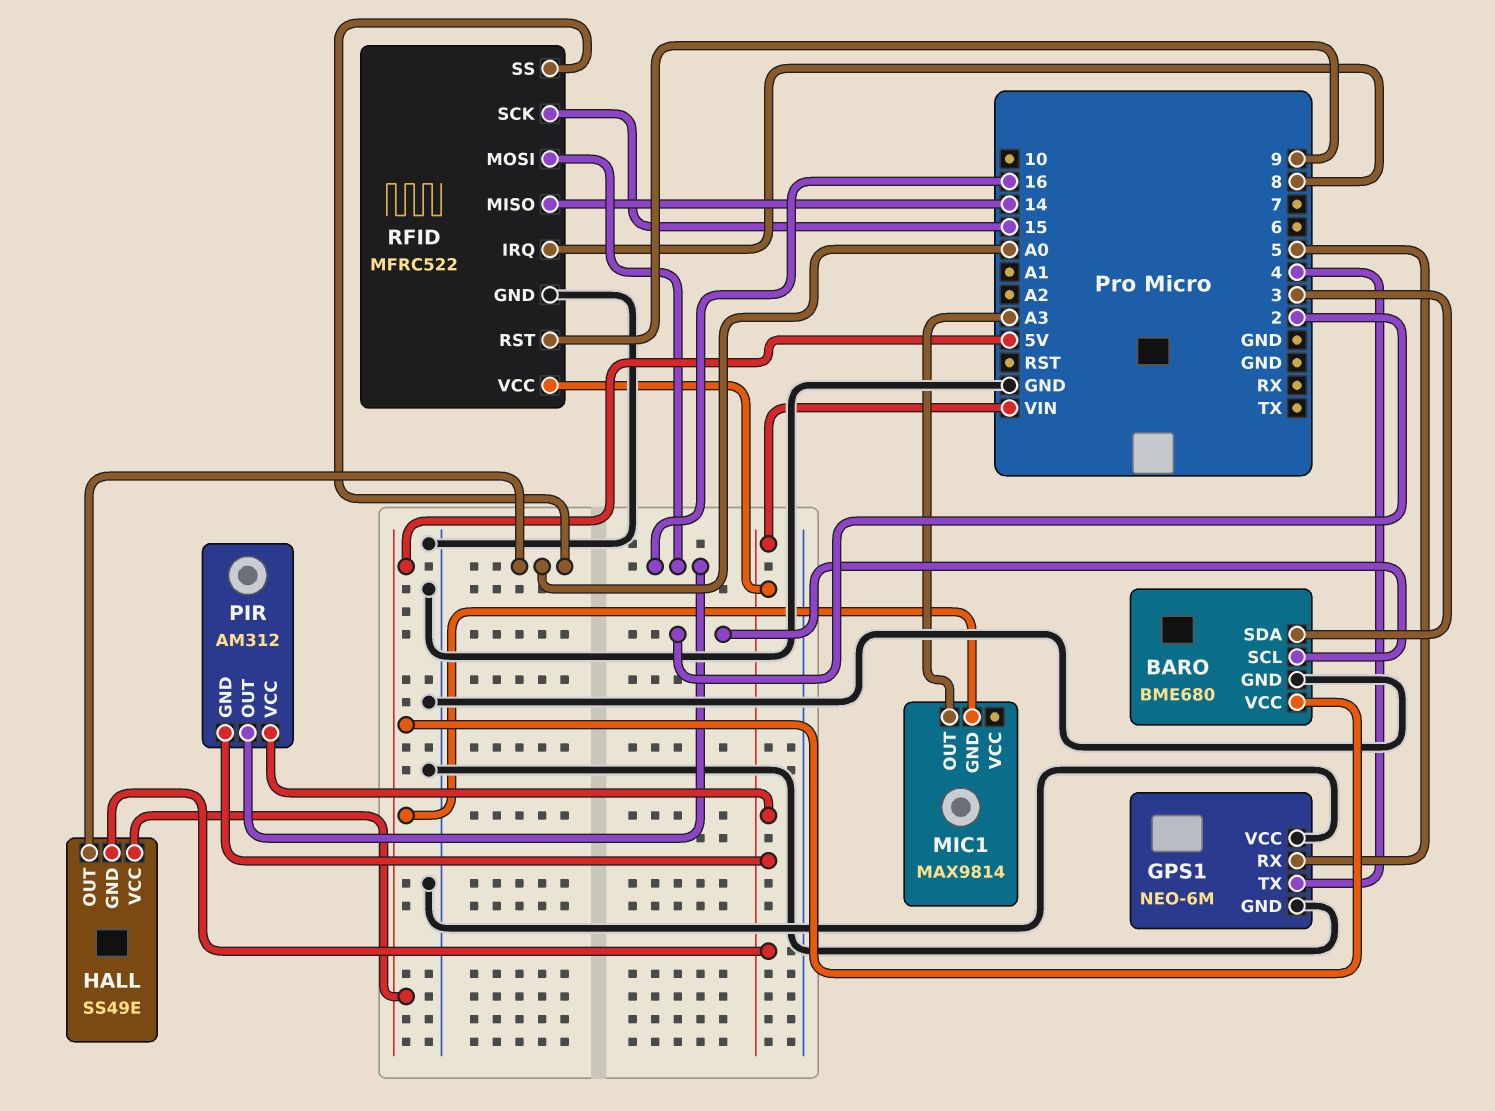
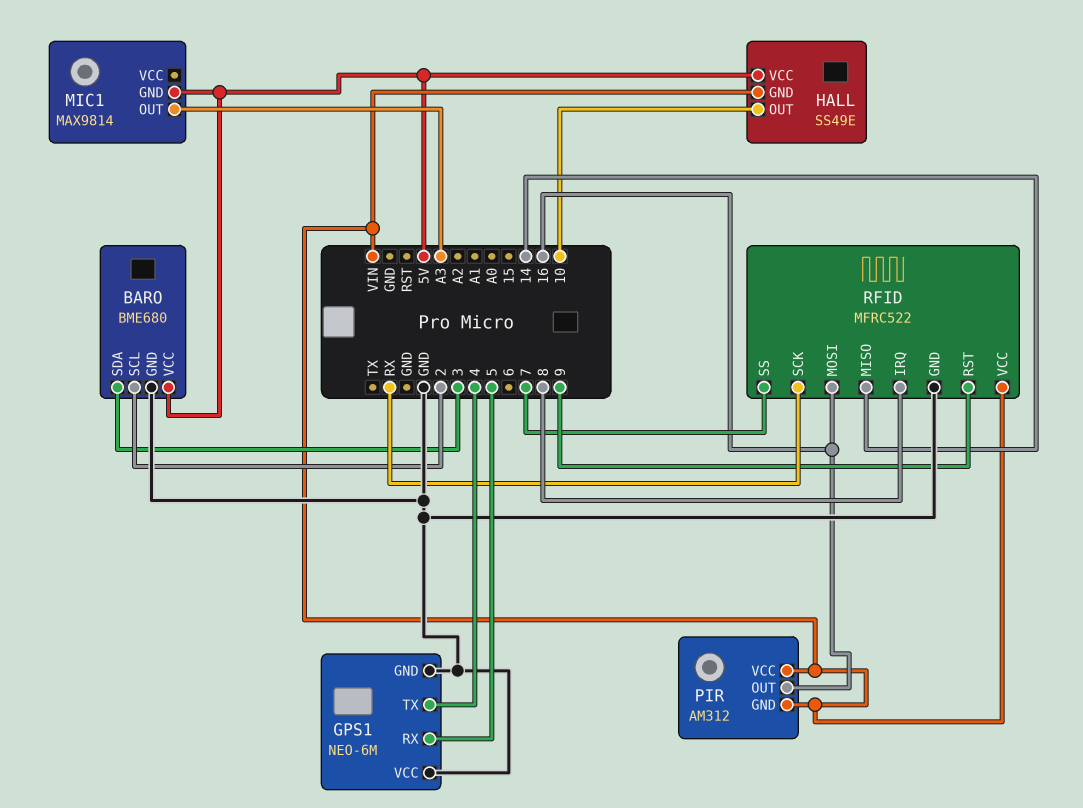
HALL pin OUT: A0 -> 10
RFID pin SCK: 15 -> RX
RFID pin SS: A0 -> 7

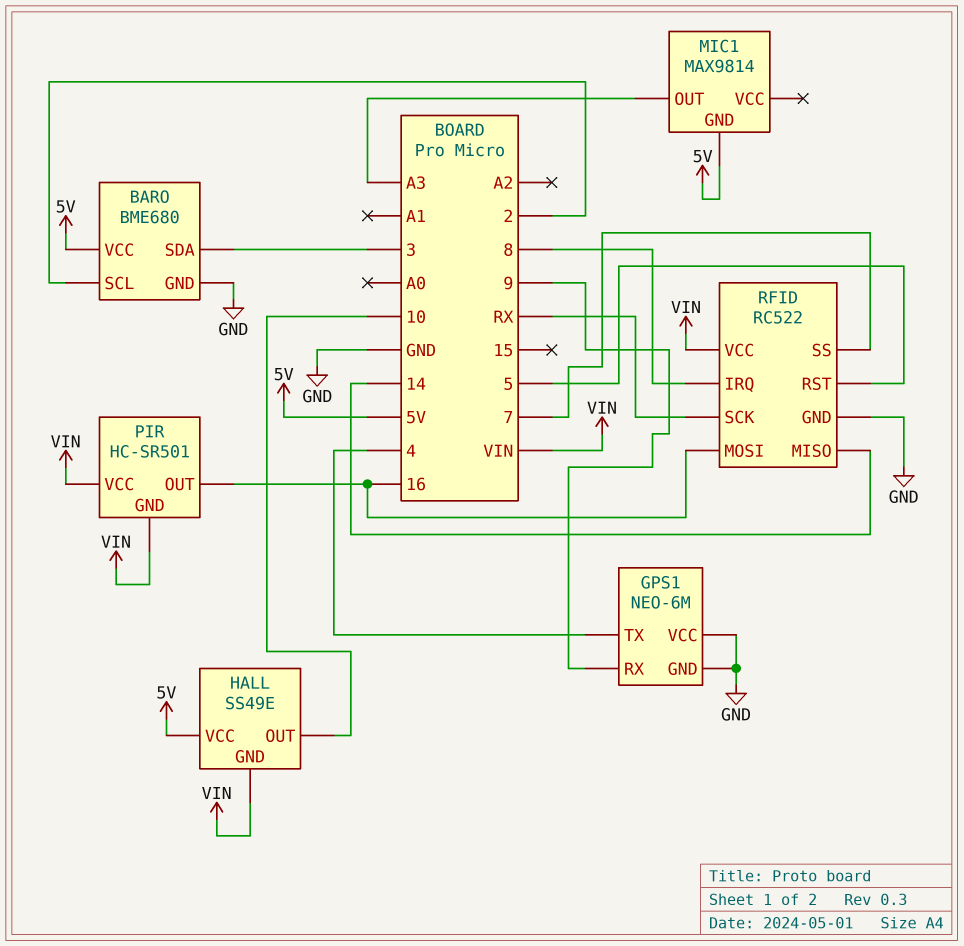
GPS1 pin RX: 5 -> 9
PIR: AM312 -> HC-SR501
RFID: MFRC522 -> RC522
RFID pin RST: 9 -> 5

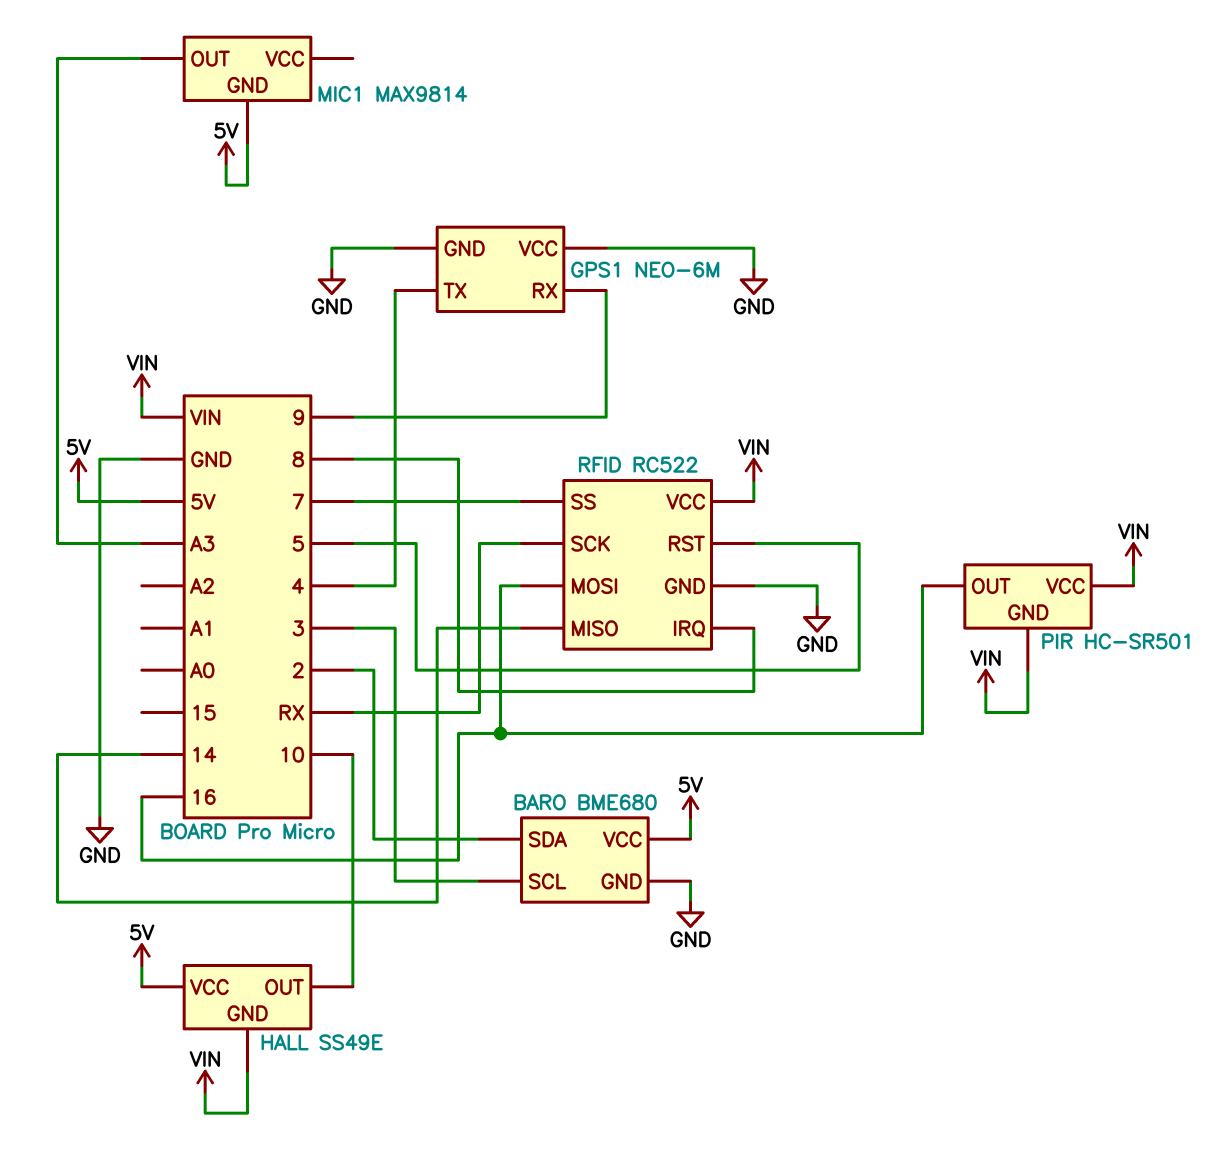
BARO pin SCL: 2 -> 3
BARO pin SDA: 3 -> 2

